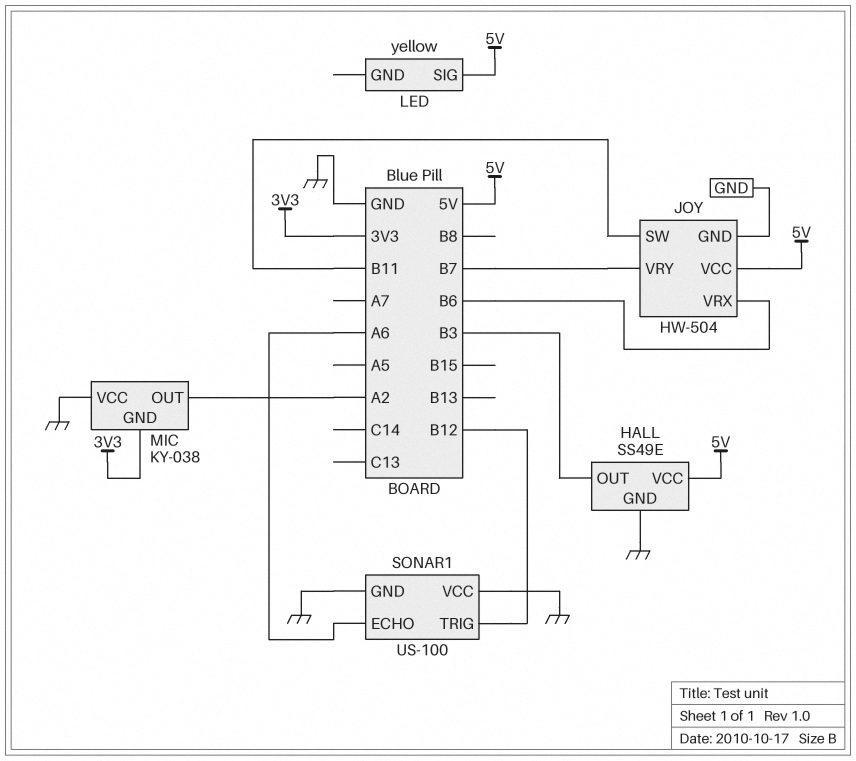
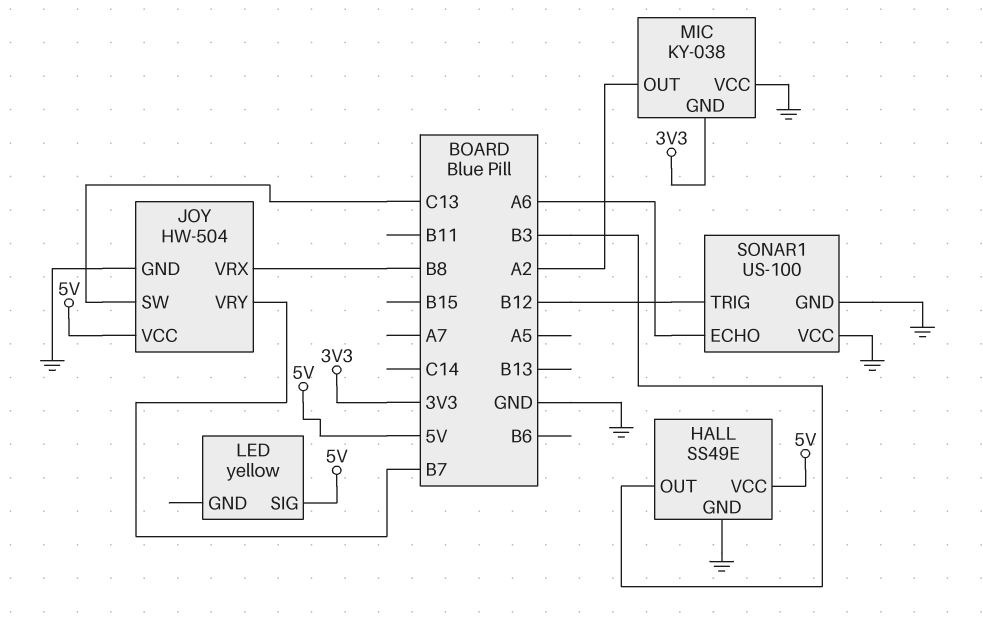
JOY pin SW: B11 -> C13
JOY pin VRX: B6 -> B8

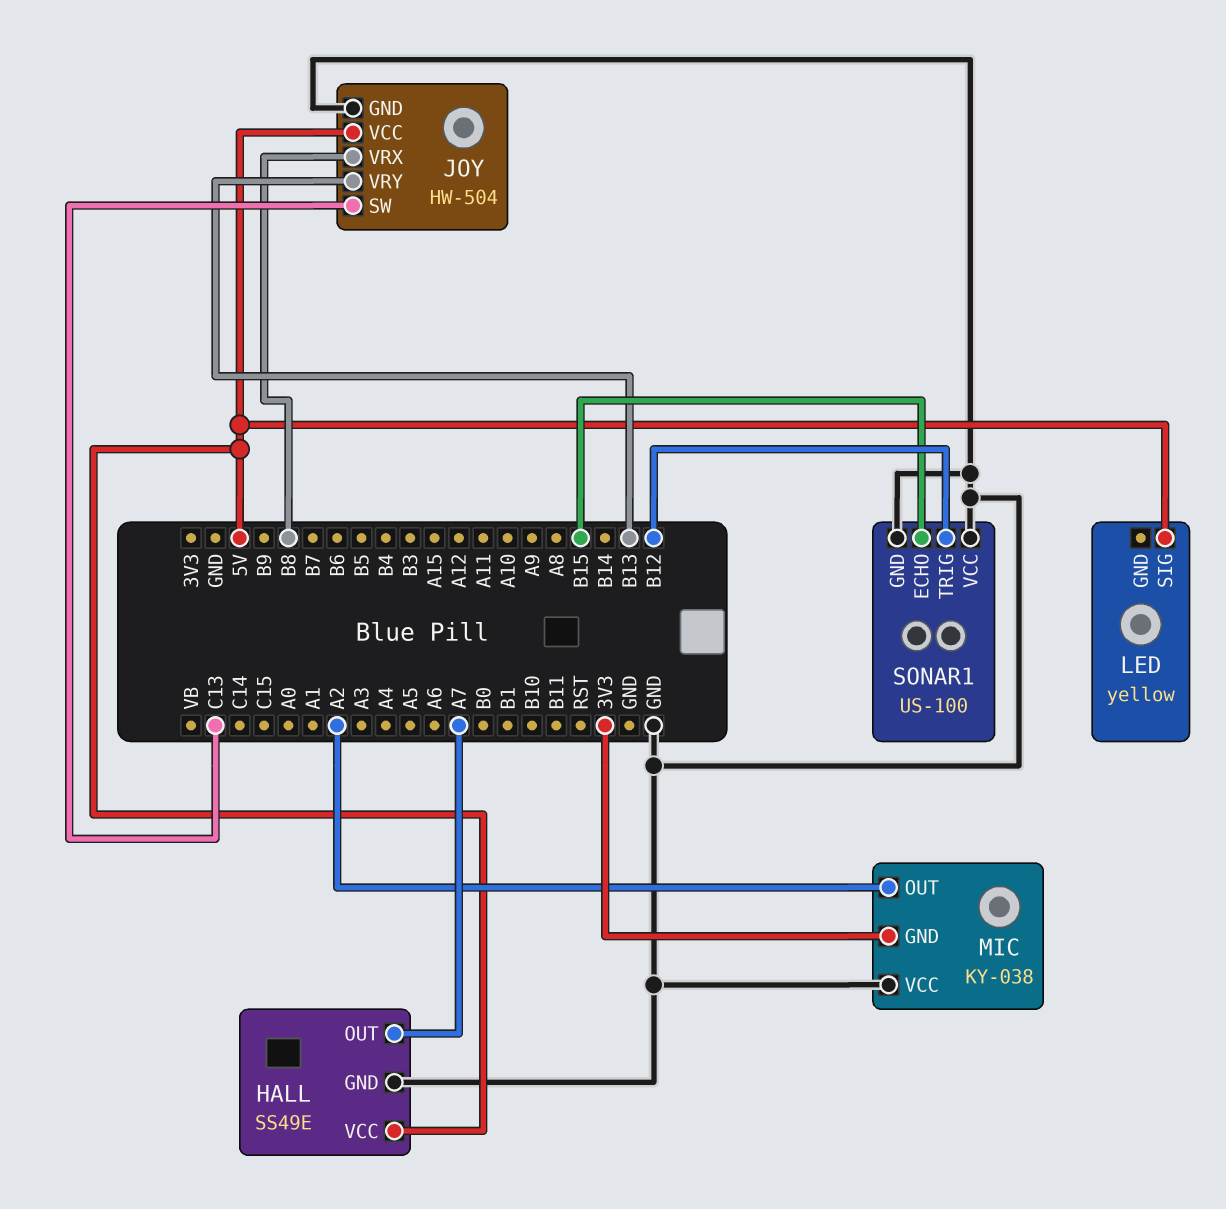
HALL pin OUT: B3 -> A7
JOY pin VRY: B7 -> B13
SONAR1 pin ECHO: A6 -> B15

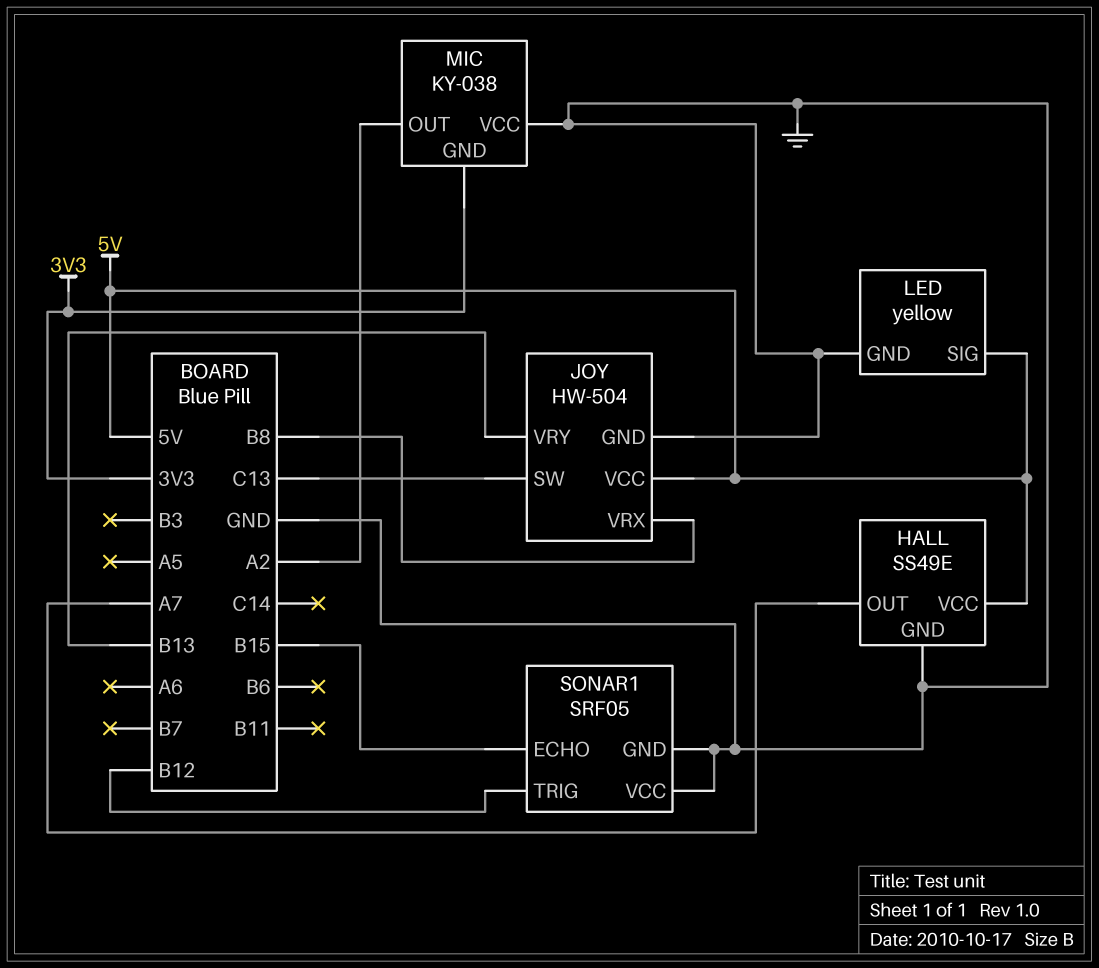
LED pin GND: none -> GND
SONAR1: US-100 -> SRF05

